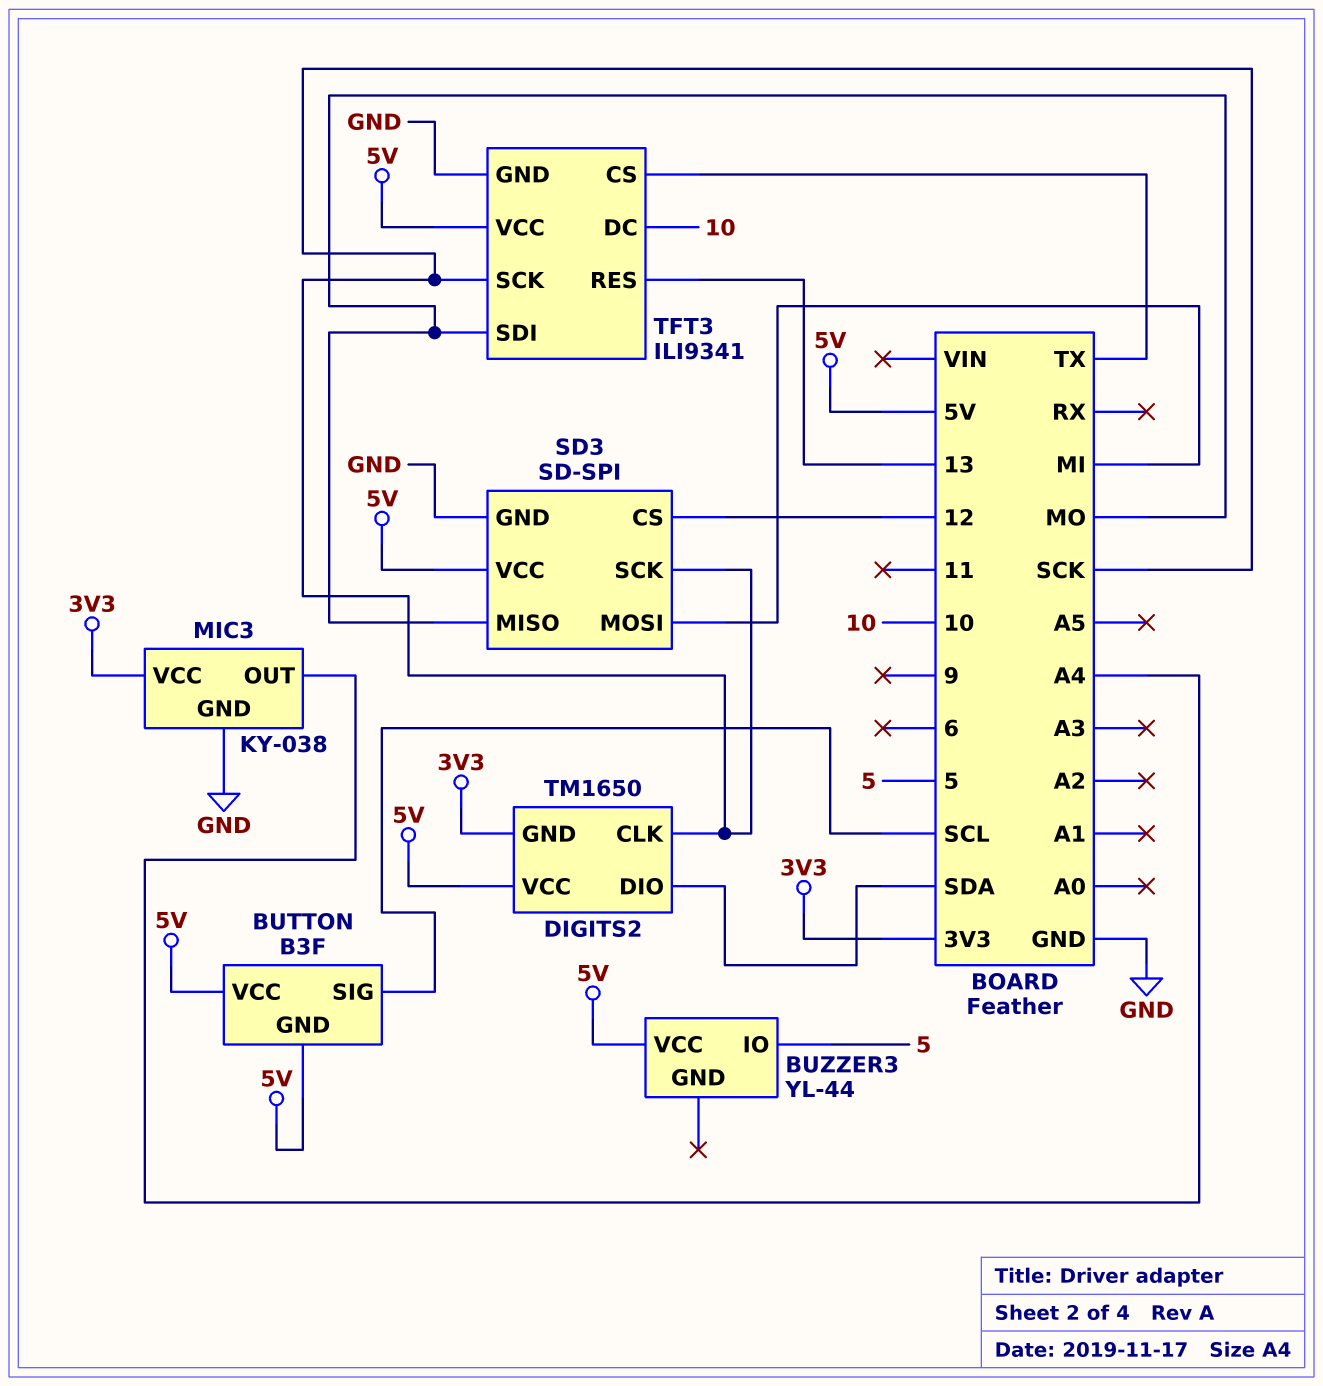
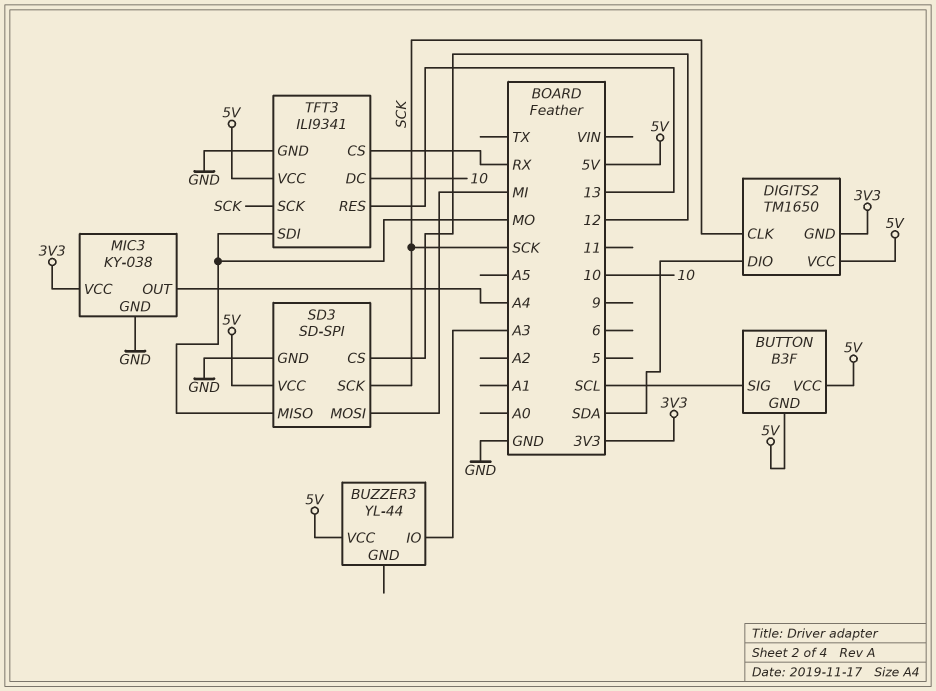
BUZZER3 pin IO: 5 -> A3
TFT3 pin CS: TX -> RX

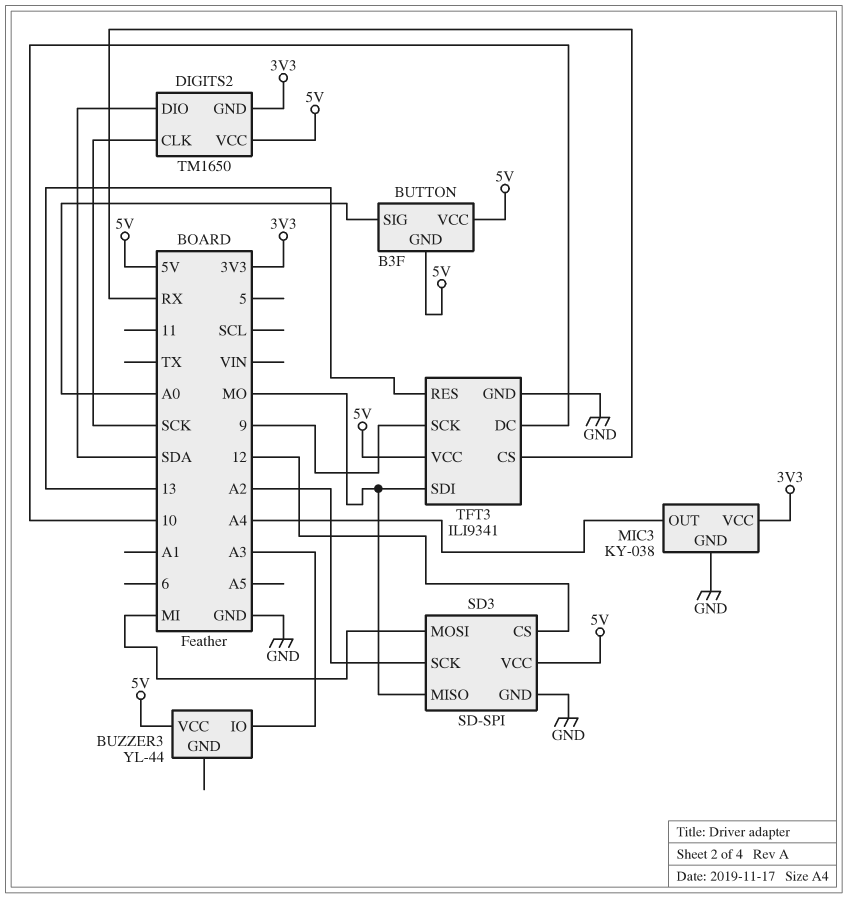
BUTTON pin SIG: SCL -> A0
SD3 pin SCK: SCK -> A2
TFT3 pin SCK: SCK -> 9

